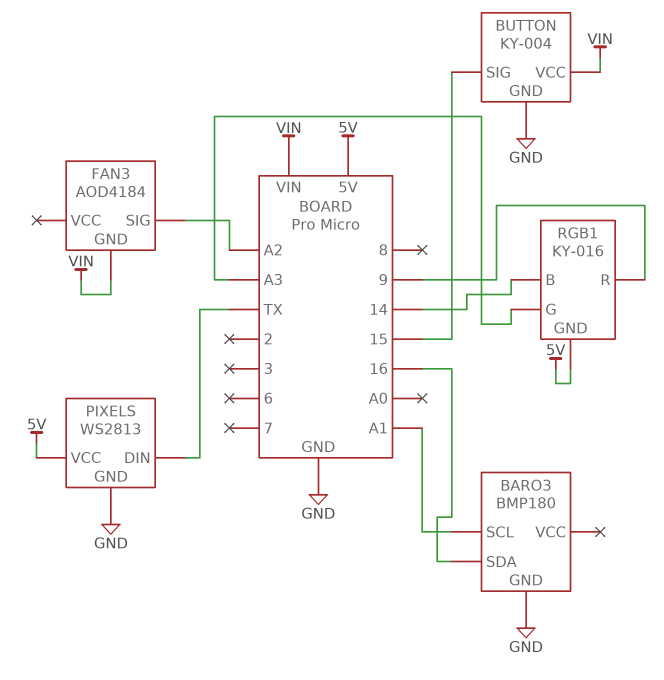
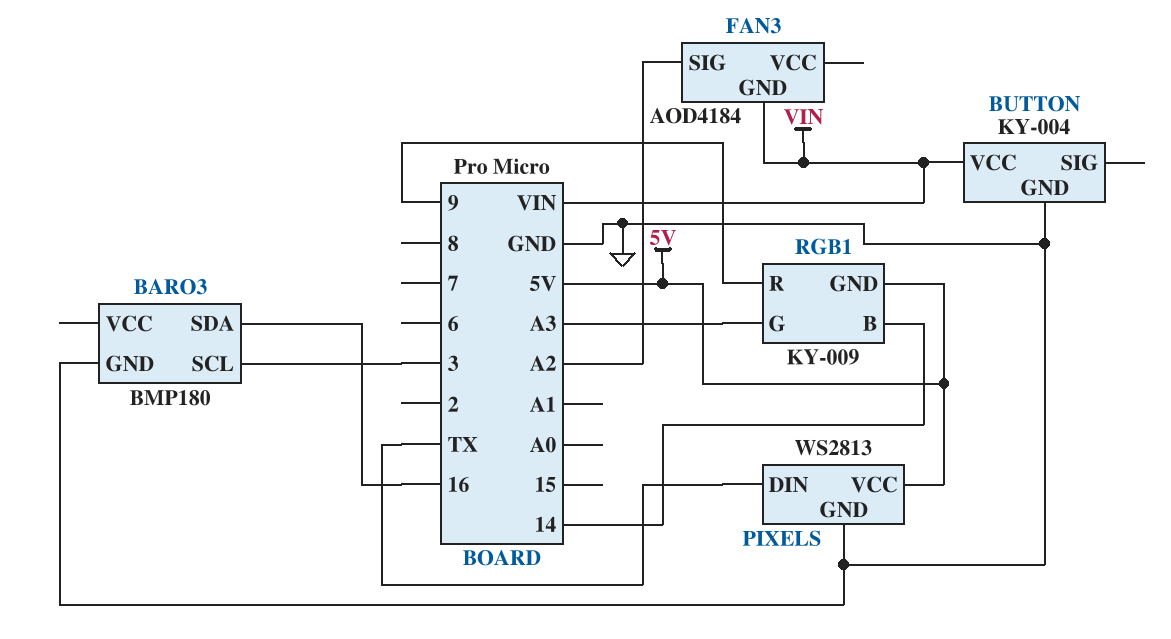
BARO3 pin SCL: A1 -> 3
BUTTON pin SIG: 15 -> none
RGB1: KY-016 -> KY-009

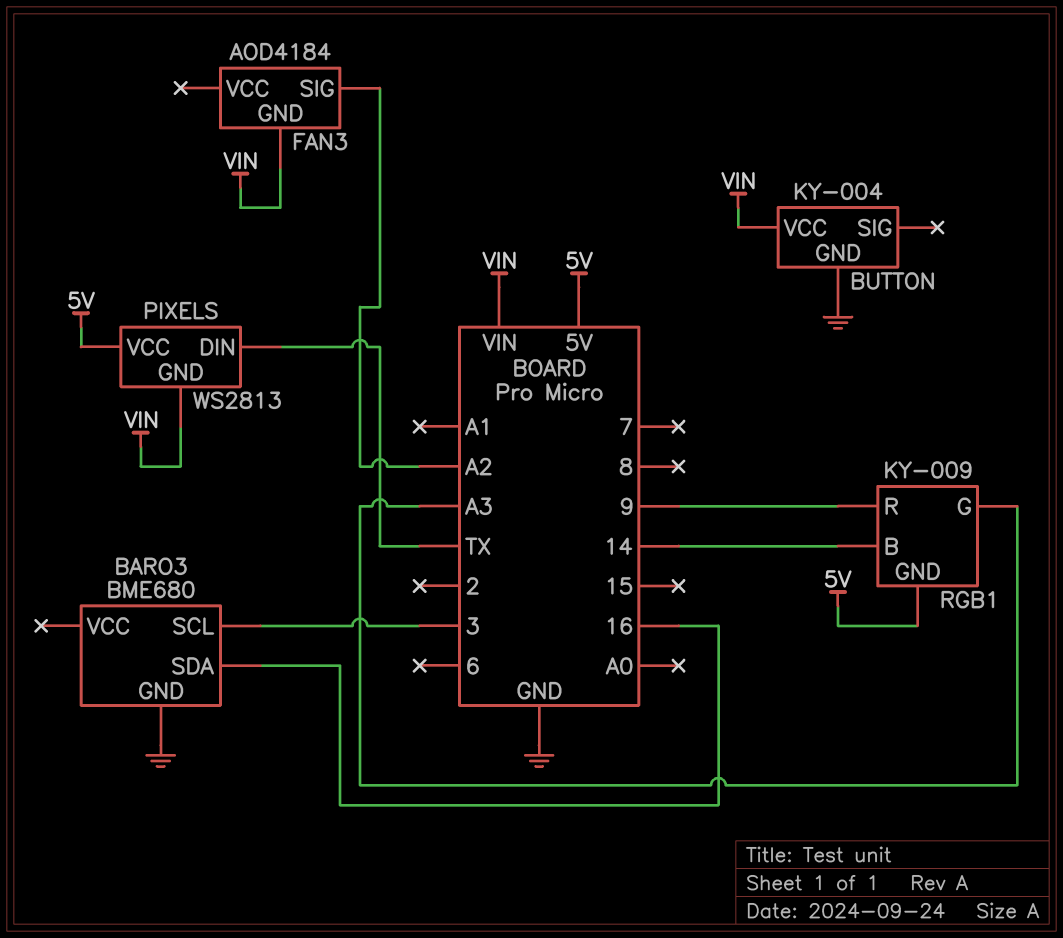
BARO3: BMP180 -> BME680
PIXELS pin GND: GND -> VIN

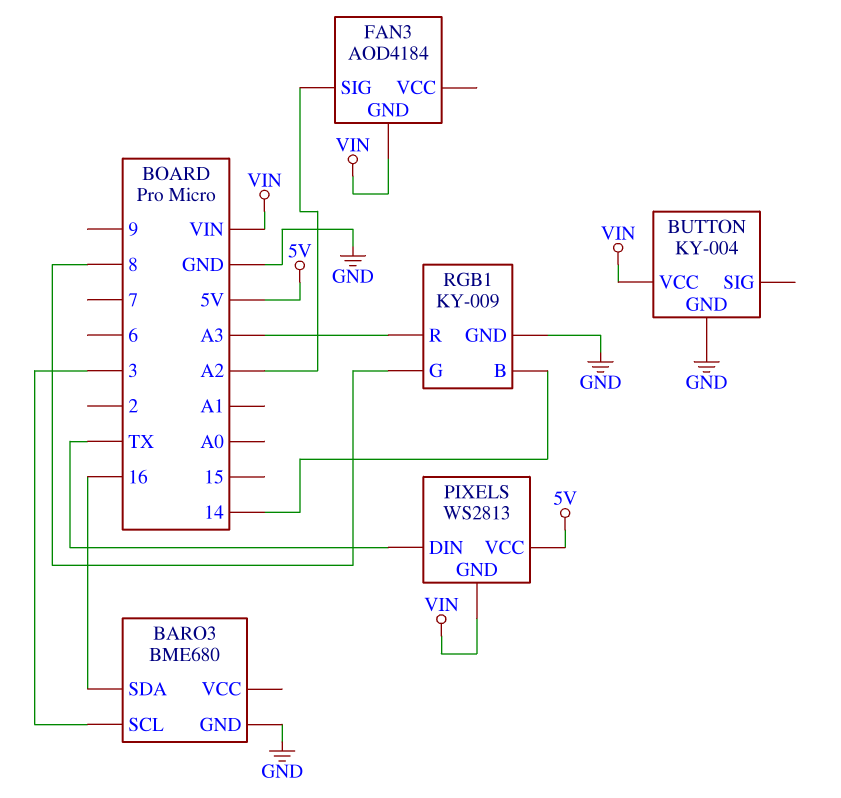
RGB1 pin G: A3 -> 8
RGB1 pin GND: 5V -> GND
RGB1 pin R: 9 -> A3

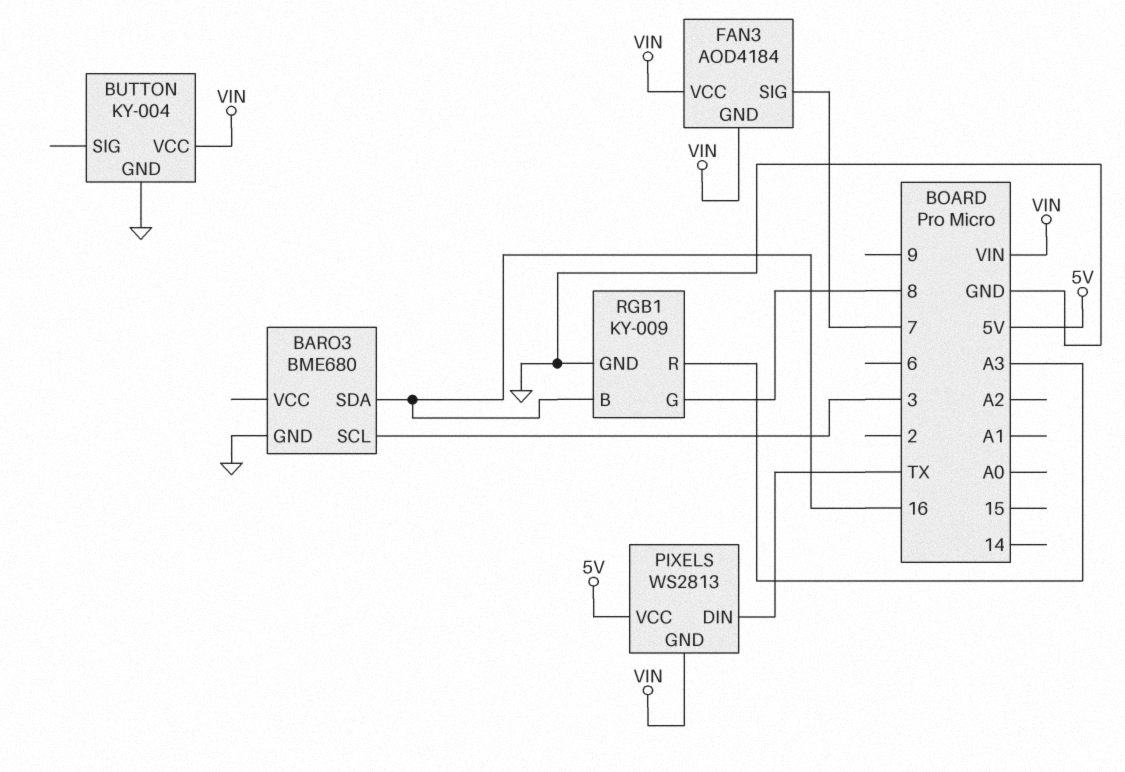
FAN3 pin SIG: A2 -> 7
FAN3 pin VCC: none -> VIN
RGB1 pin B: 14 -> 16

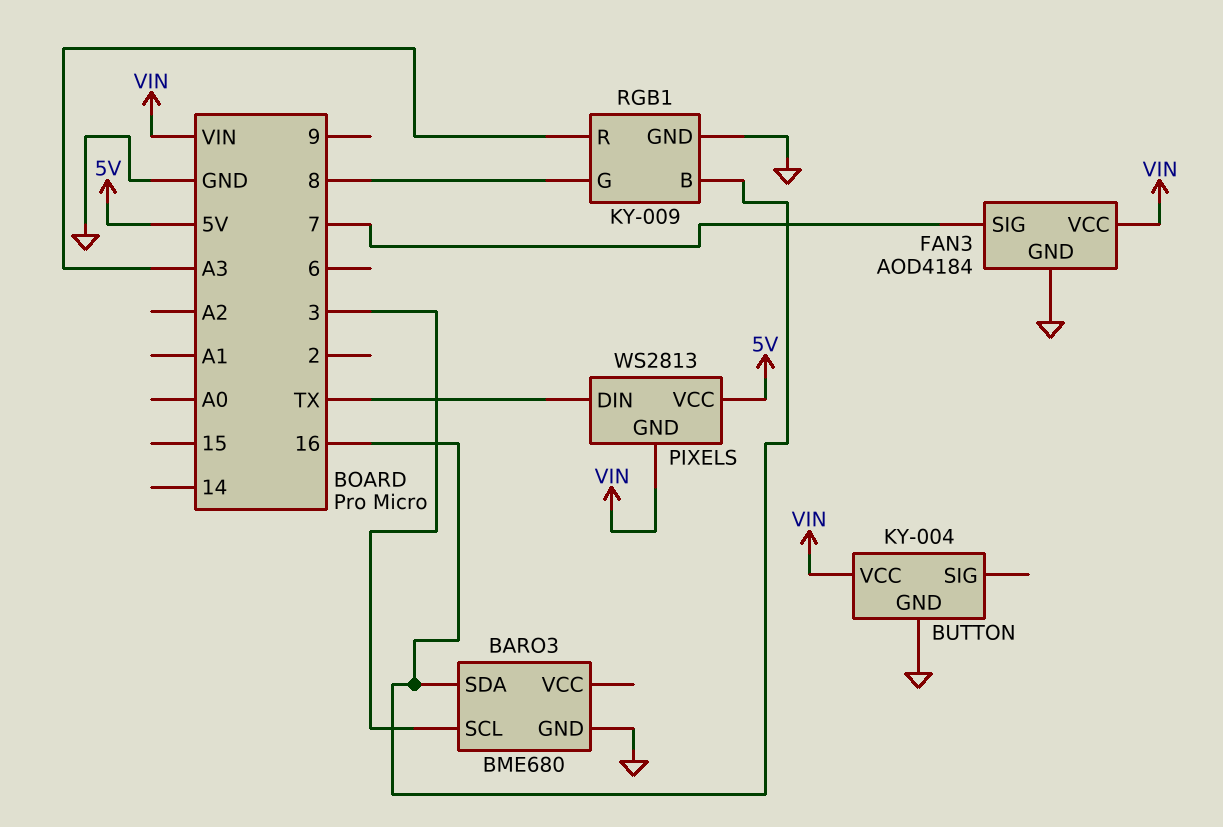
FAN3 pin GND: VIN -> GND

